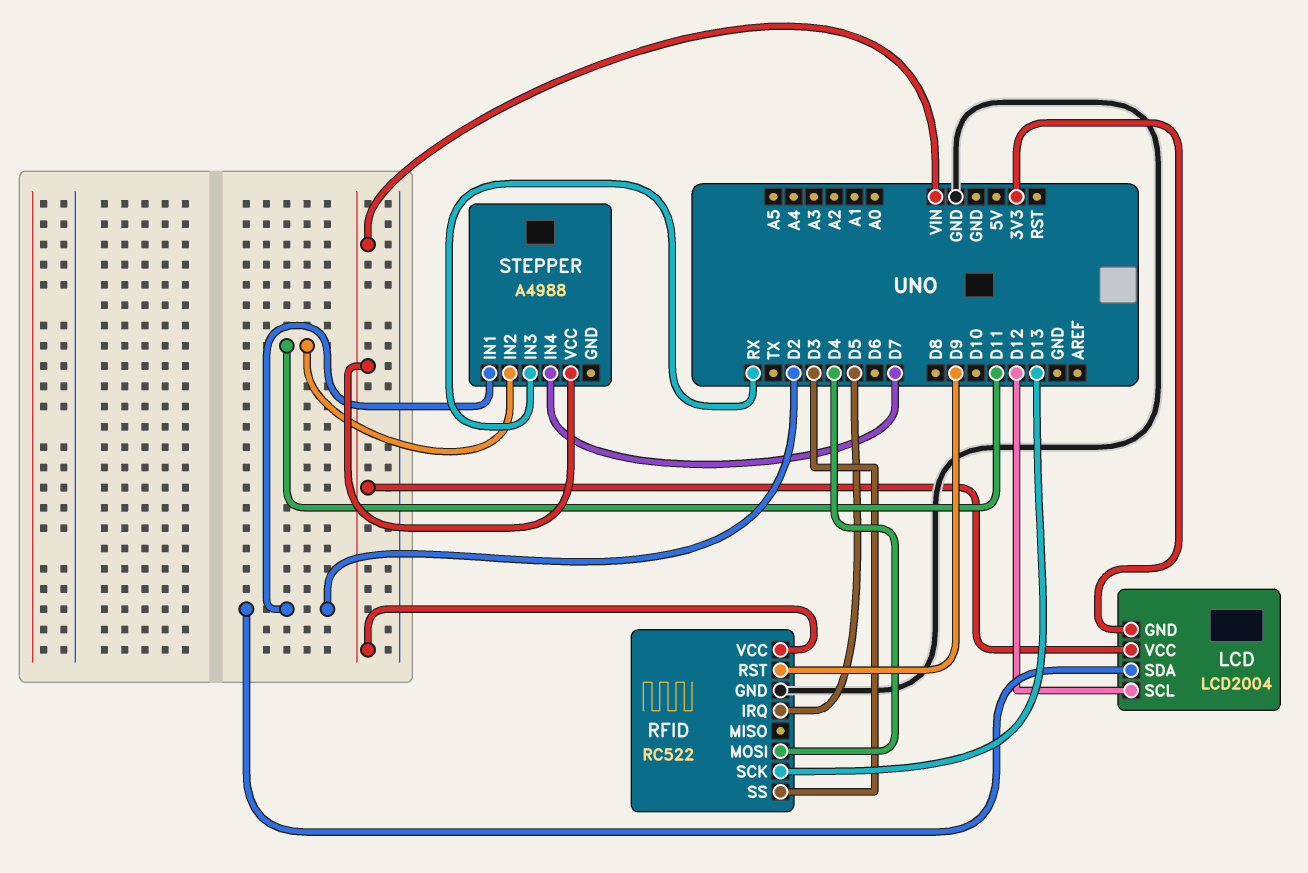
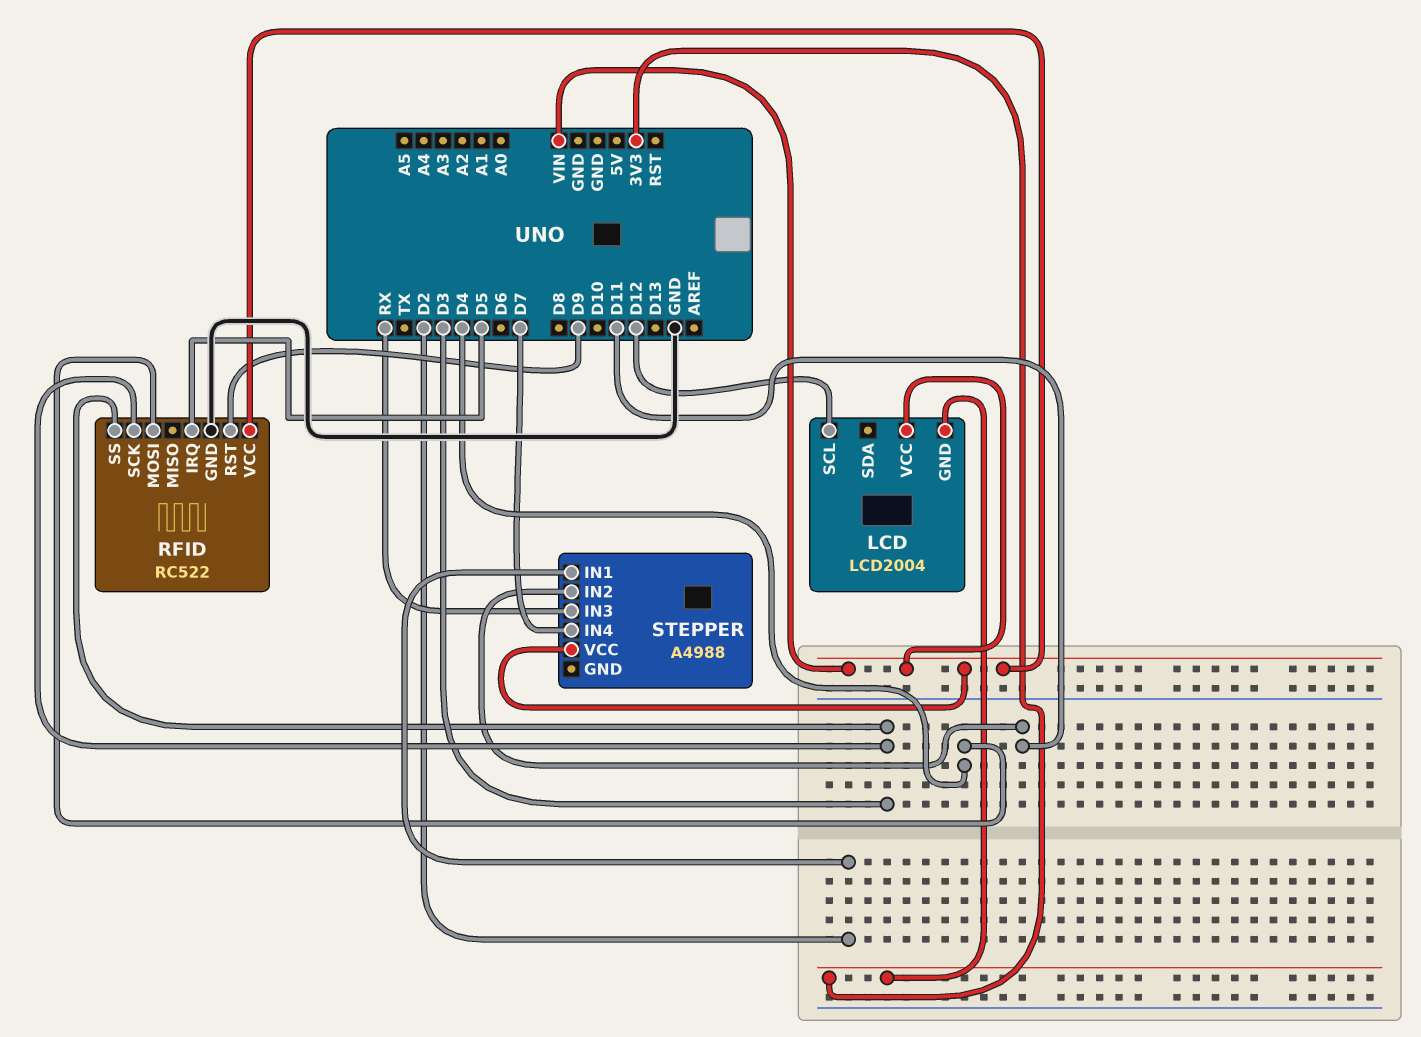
LCD pin SDA: D2 -> none
RFID pin SCK: D13 -> D3

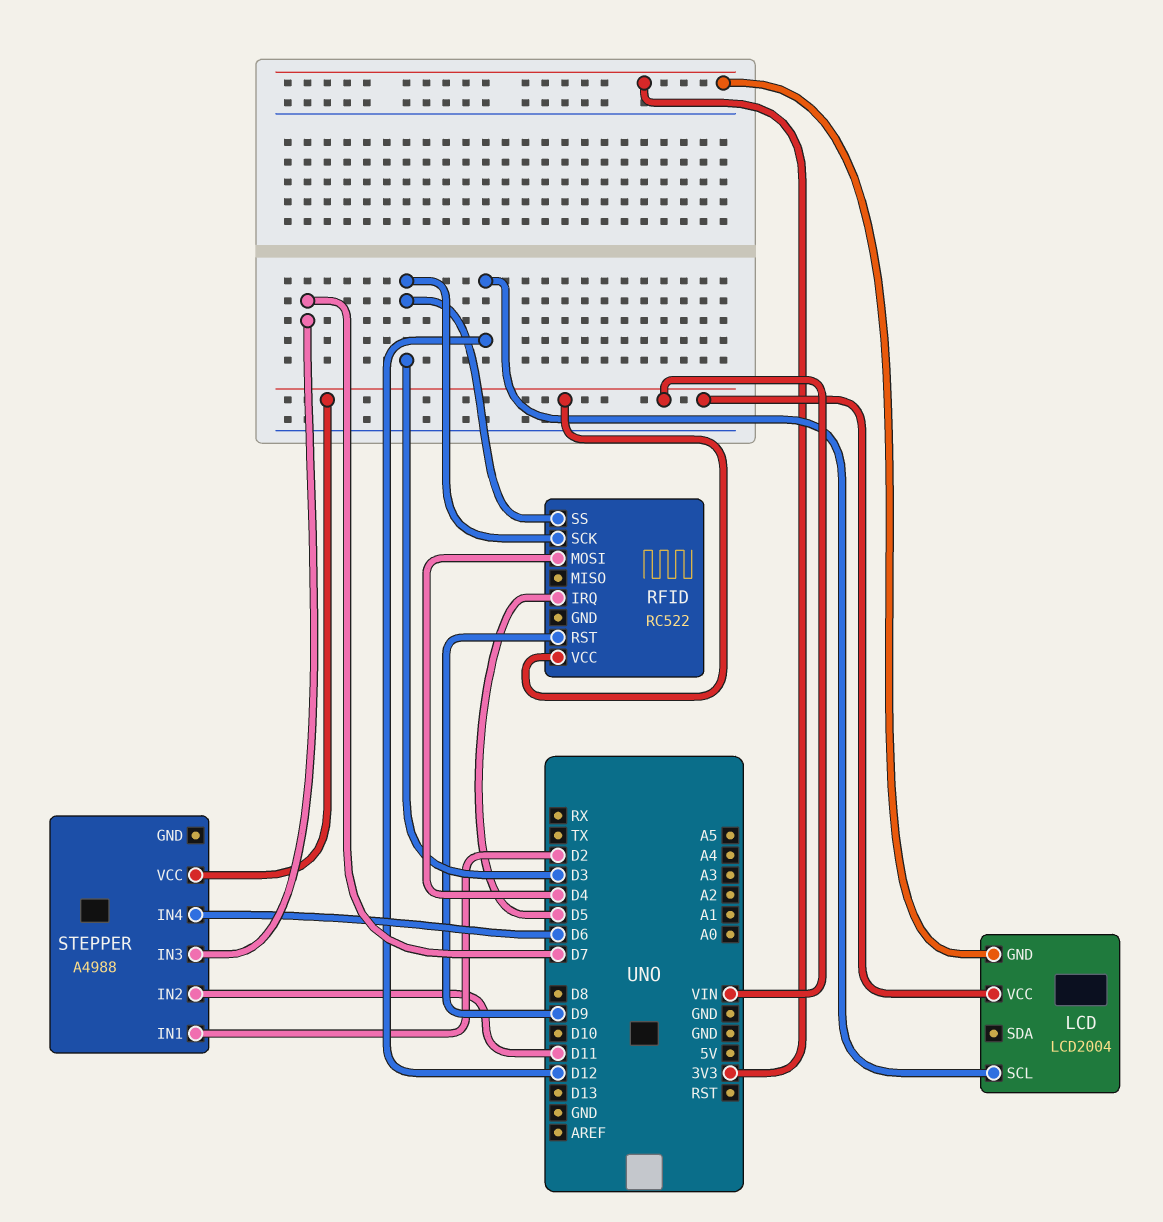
RFID pin GND: GND -> none
STEPPER pin IN3: RX -> D7
STEPPER pin IN4: D7 -> D6

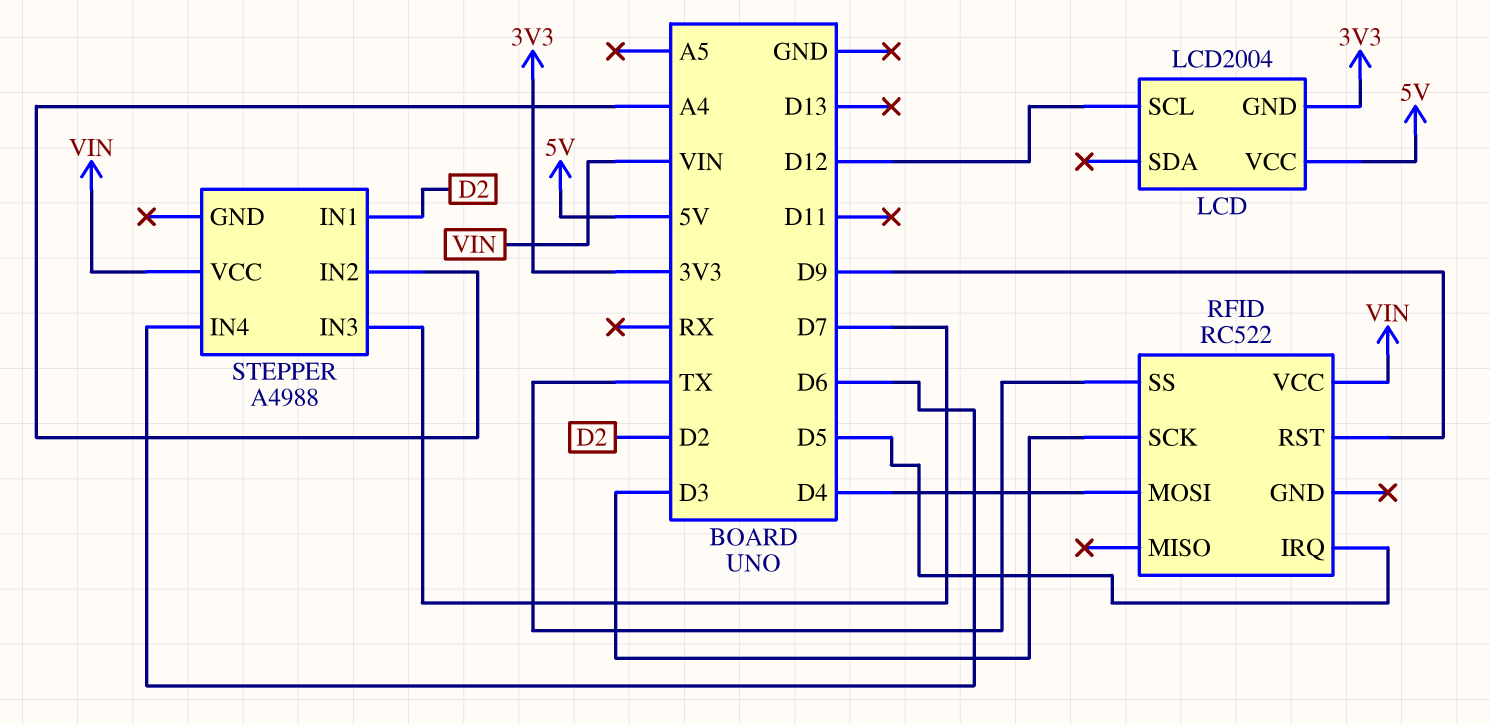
LCD pin VCC: VIN -> 5V
RFID pin SS: D3 -> TX
STEPPER pin IN2: D11 -> A4

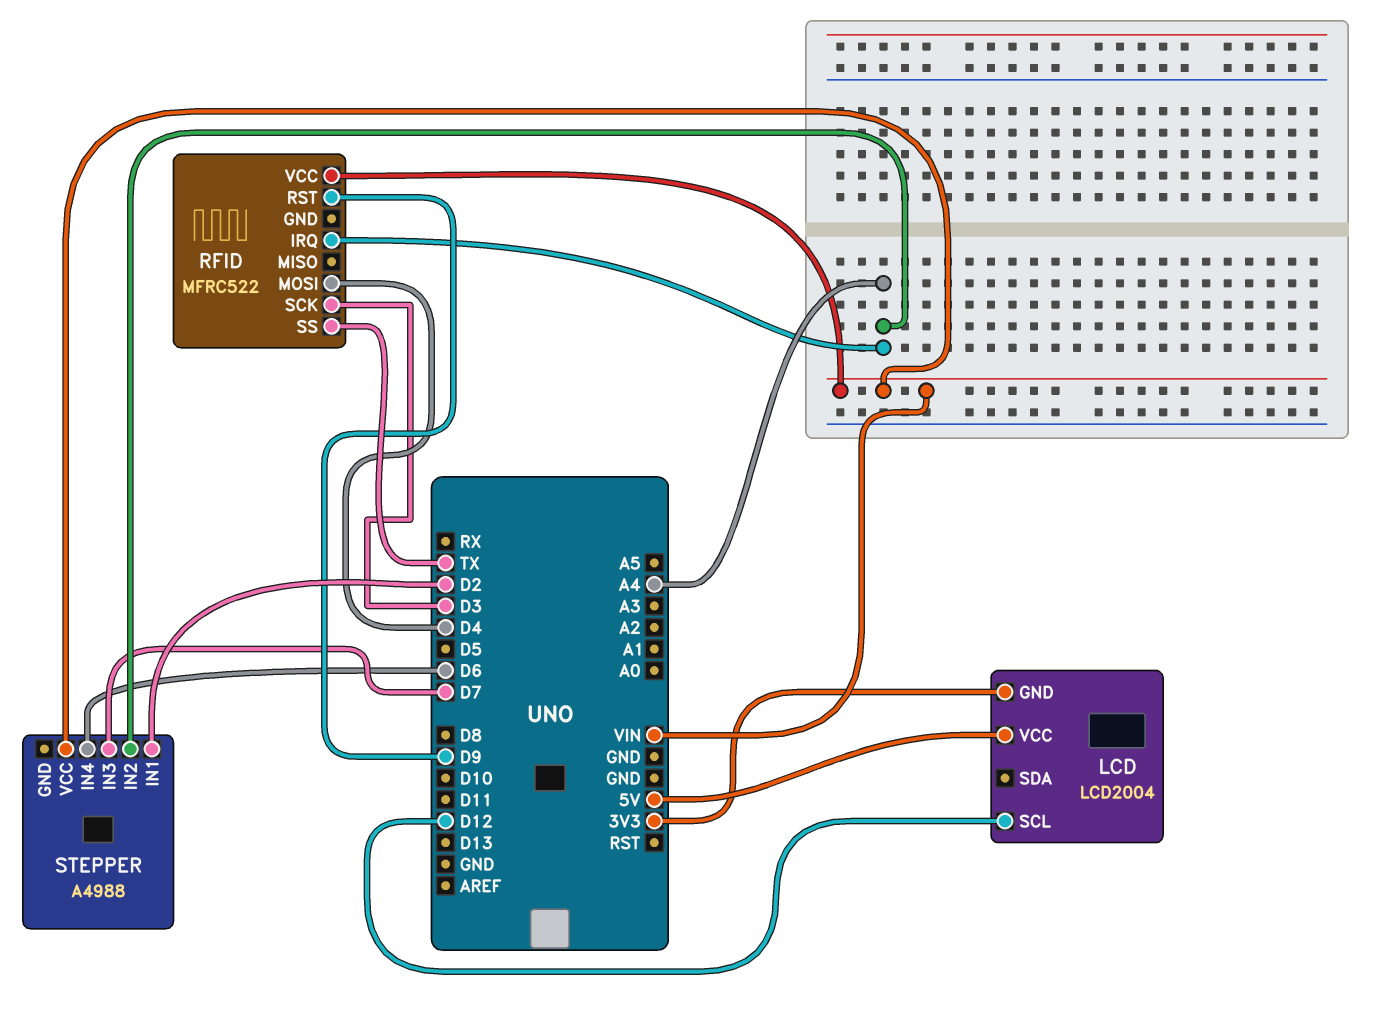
RFID: RC522 -> MFRC522
RFID pin IRQ: D5 -> A4

